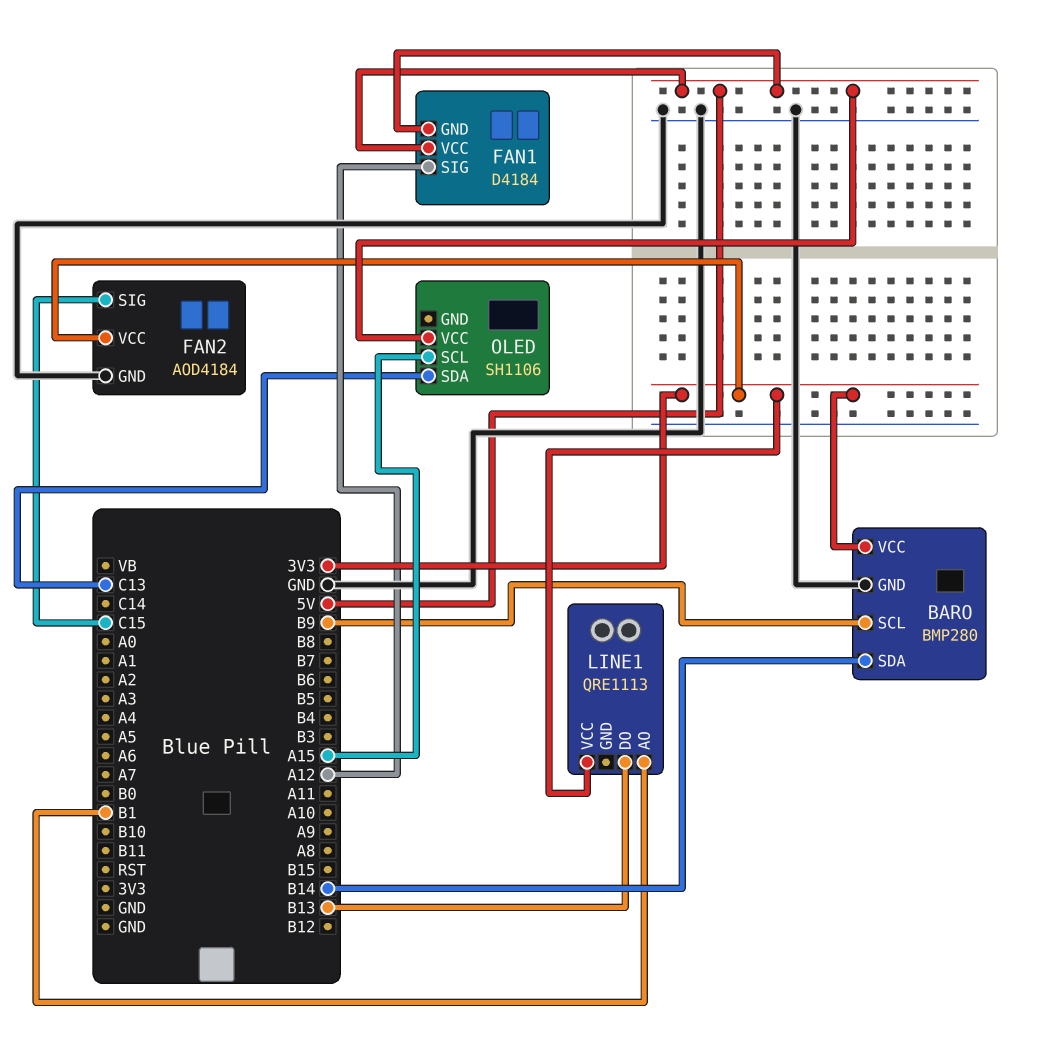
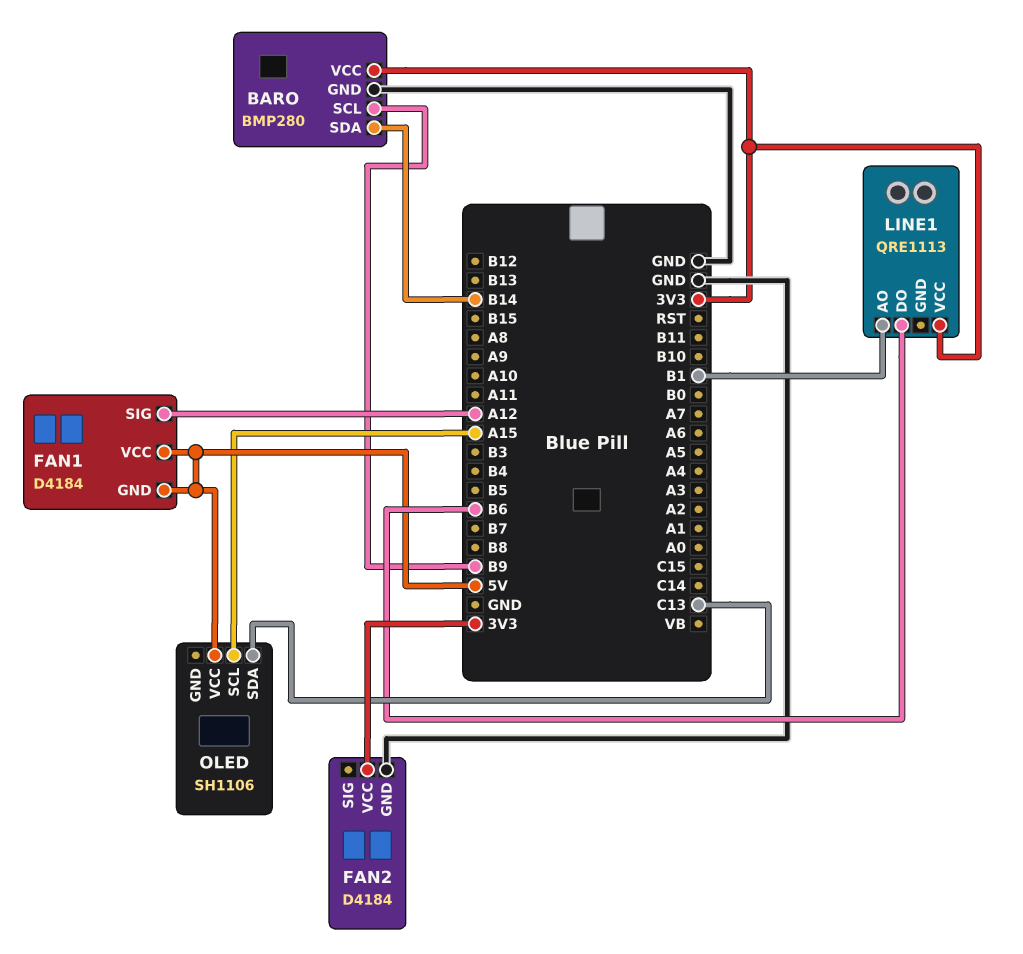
FAN2: AOD4184 -> D4184
FAN2 pin SIG: C15 -> none
LINE1 pin DO: B13 -> B6

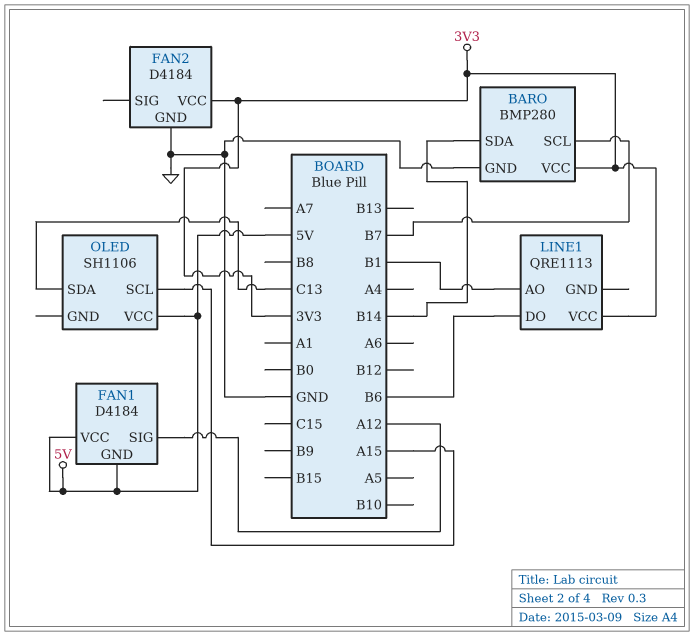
BARO pin SCL: B9 -> B7

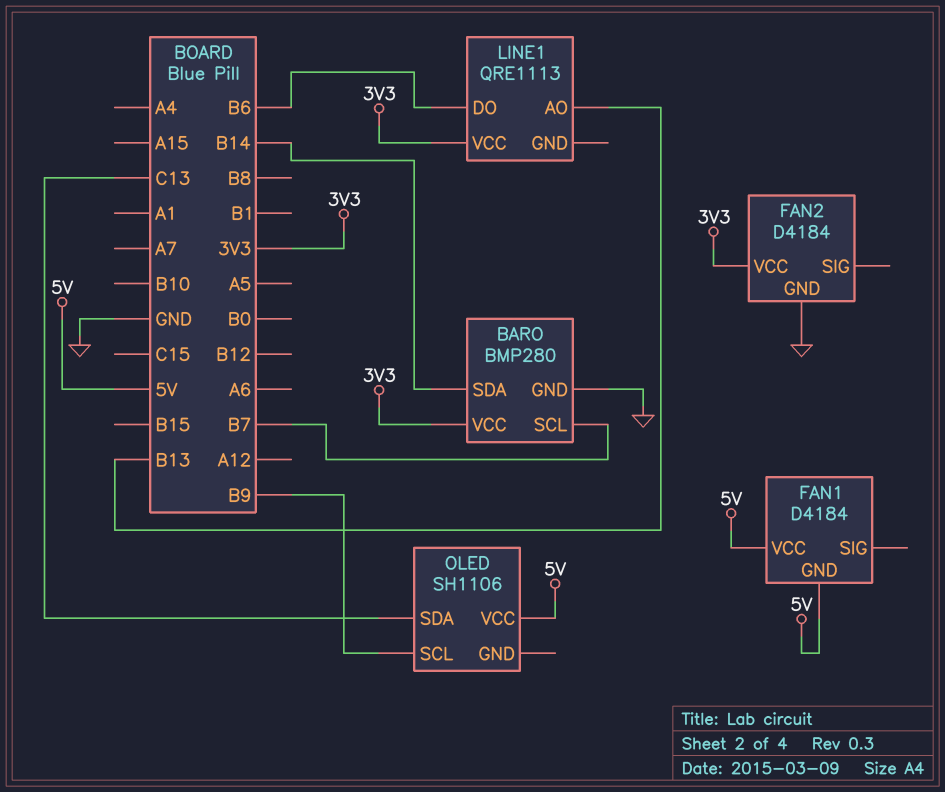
FAN1 pin SIG: A12 -> none
LINE1 pin AO: B1 -> B13
OLED pin SCL: A15 -> B9

